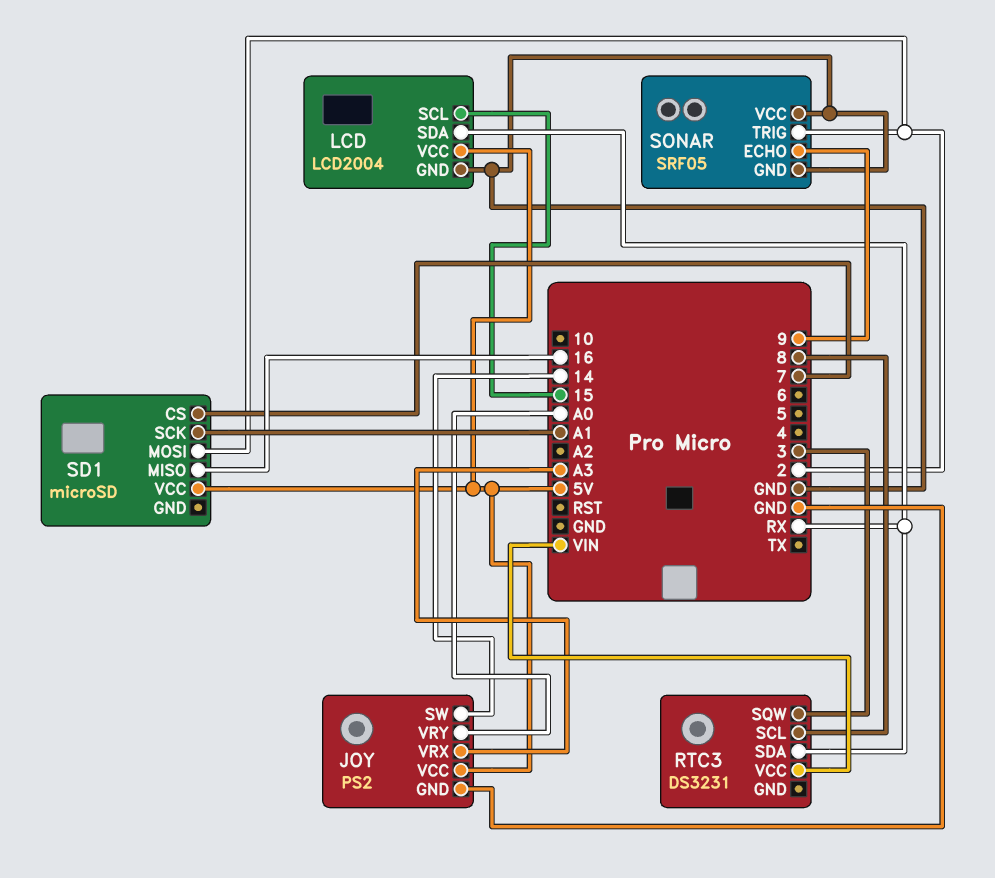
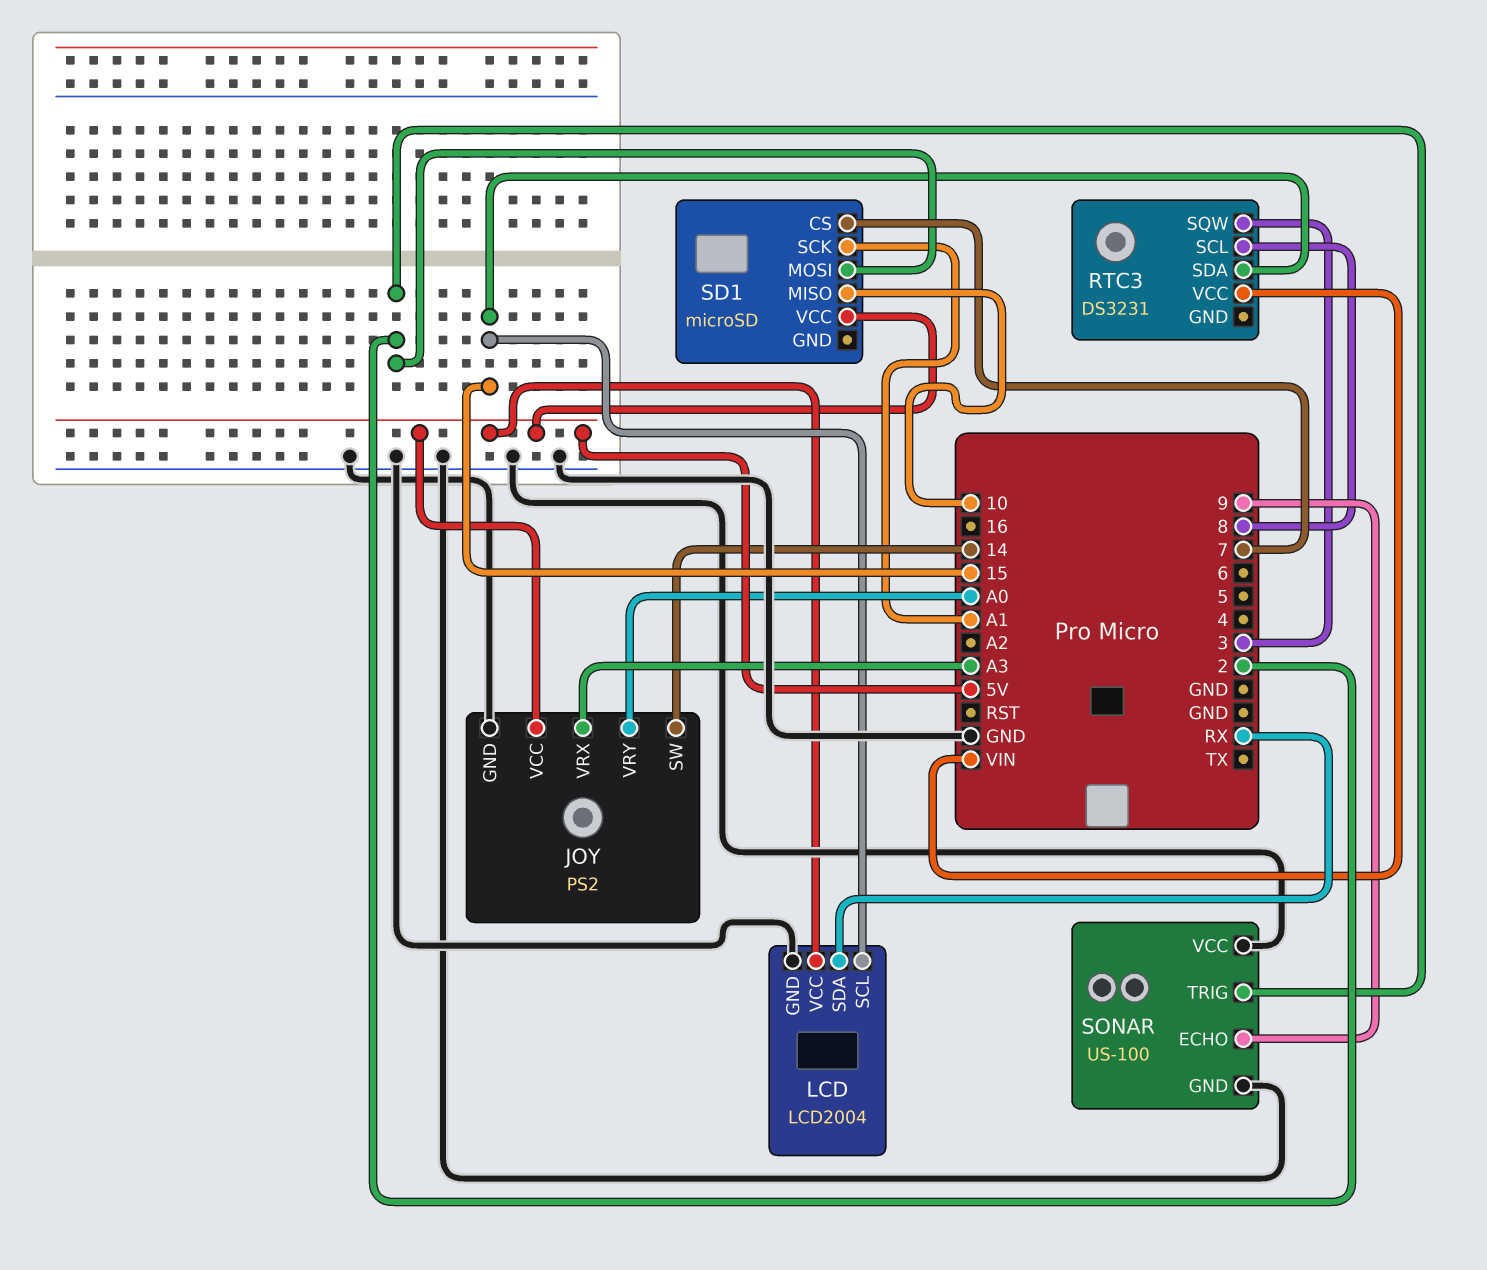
RTC3 pin SDA: RX -> 15
SD1 pin MISO: 16 -> 10
SONAR: SRF05 -> US-100

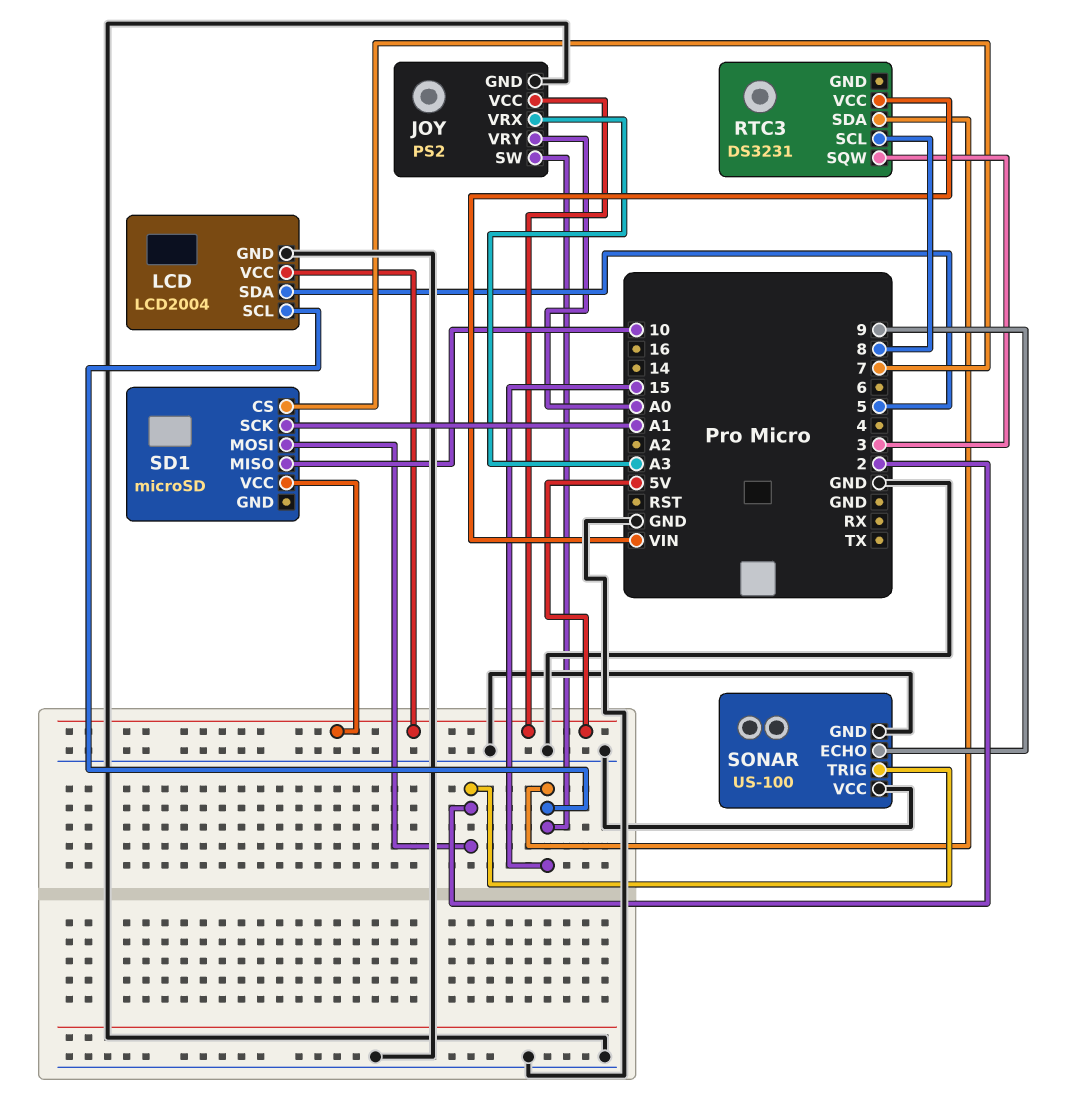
JOY pin SW: 14 -> 15
LCD pin SDA: RX -> 5

